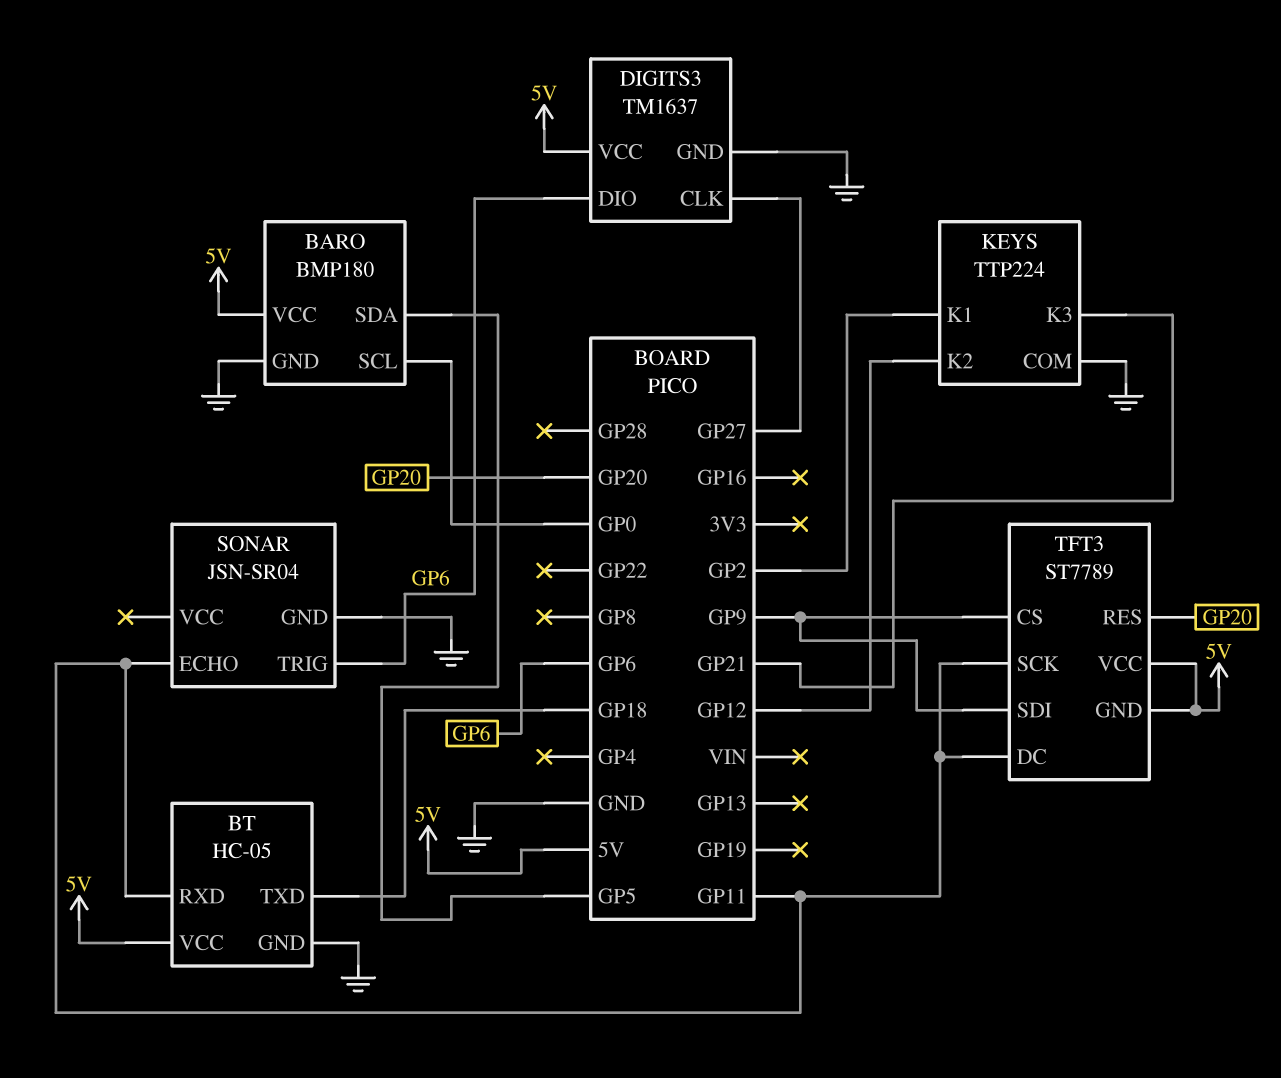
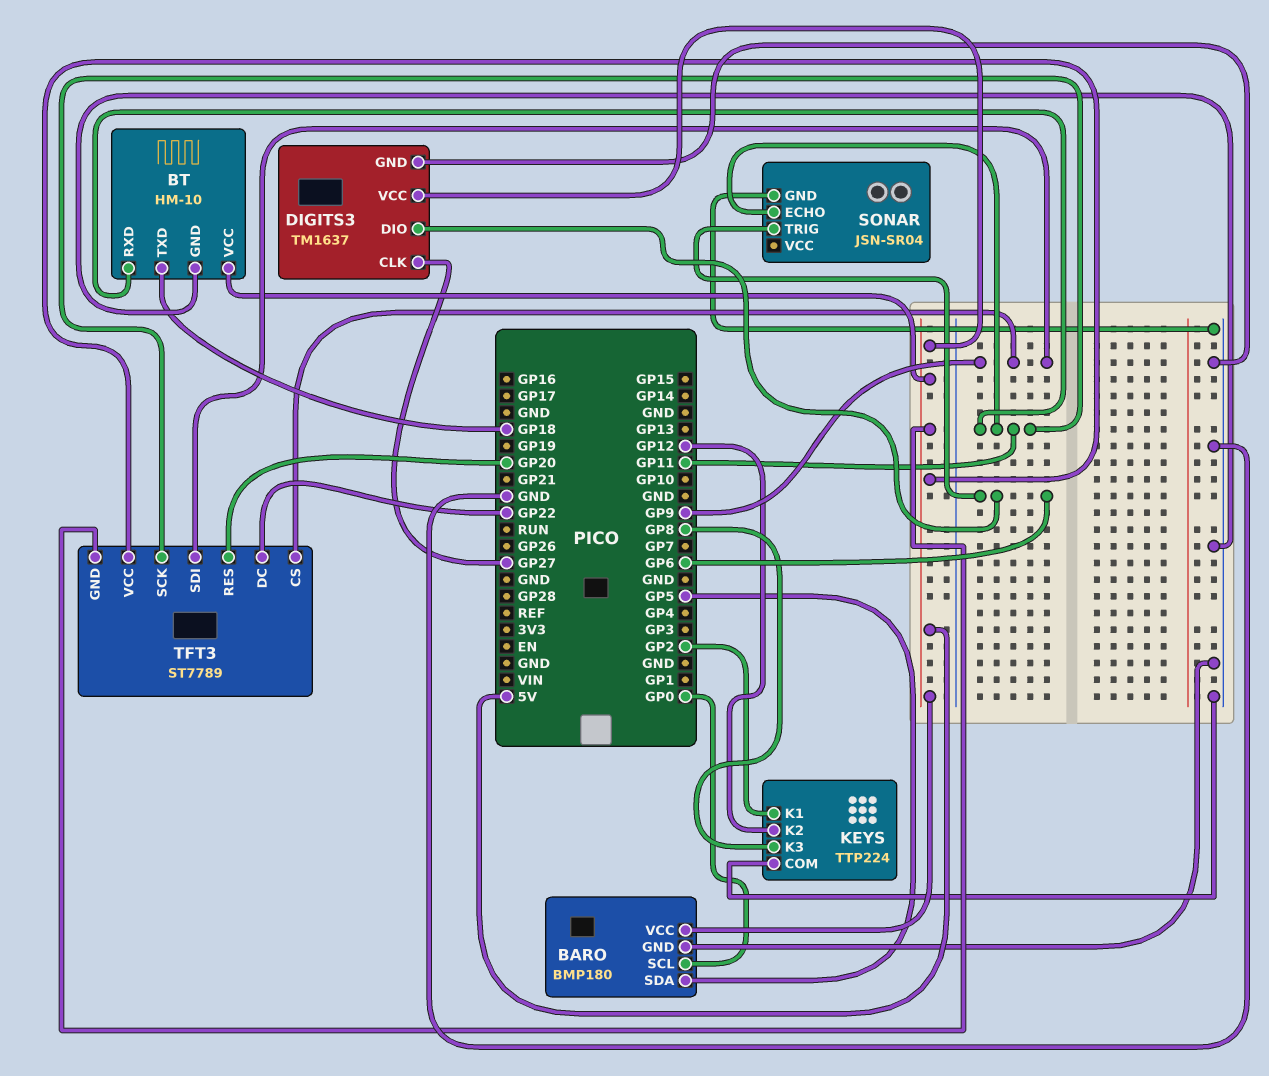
BT: HC-05 -> HM-10
KEYS pin K3: GP21 -> GP8
TFT3 pin DC: GP11 -> GP22

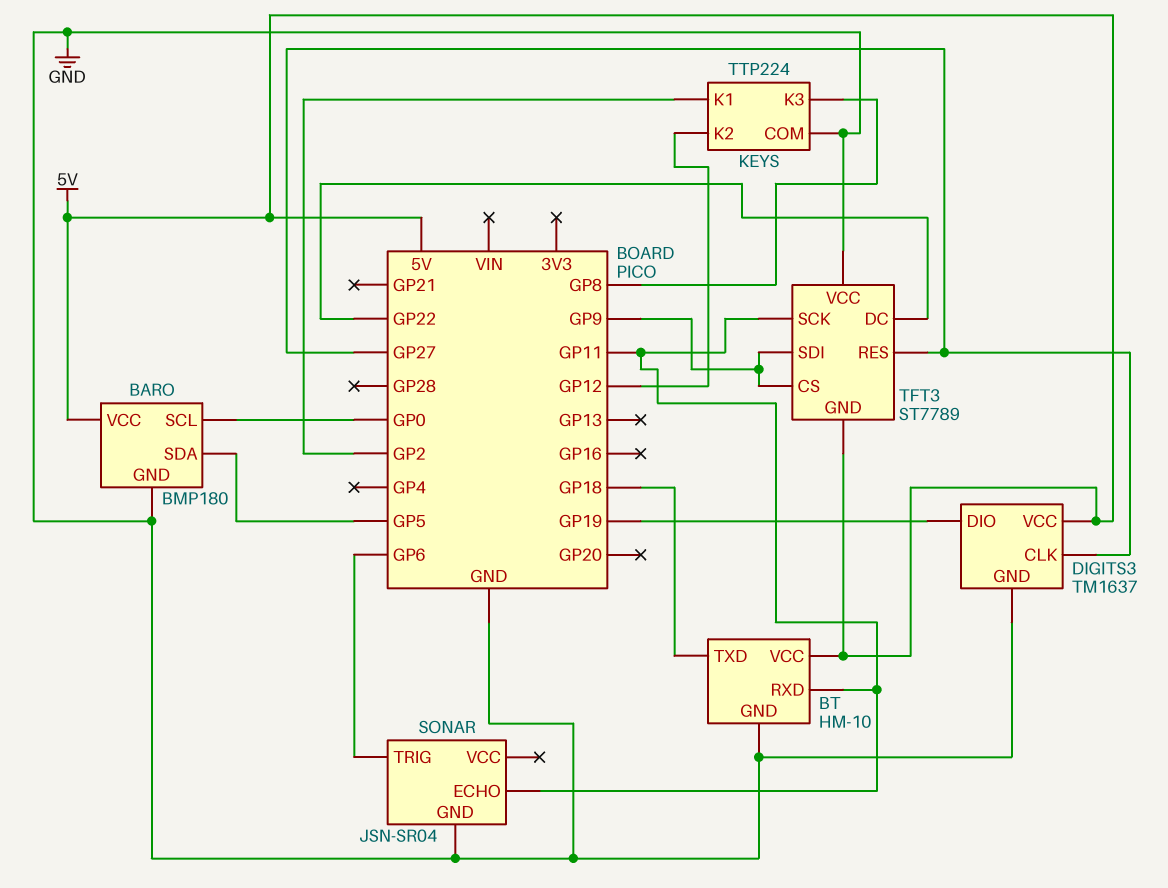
DIGITS3 pin DIO: GP6 -> GP19
TFT3 pin RES: GP20 -> GP27
TFT3 pin VCC: 5V -> GND

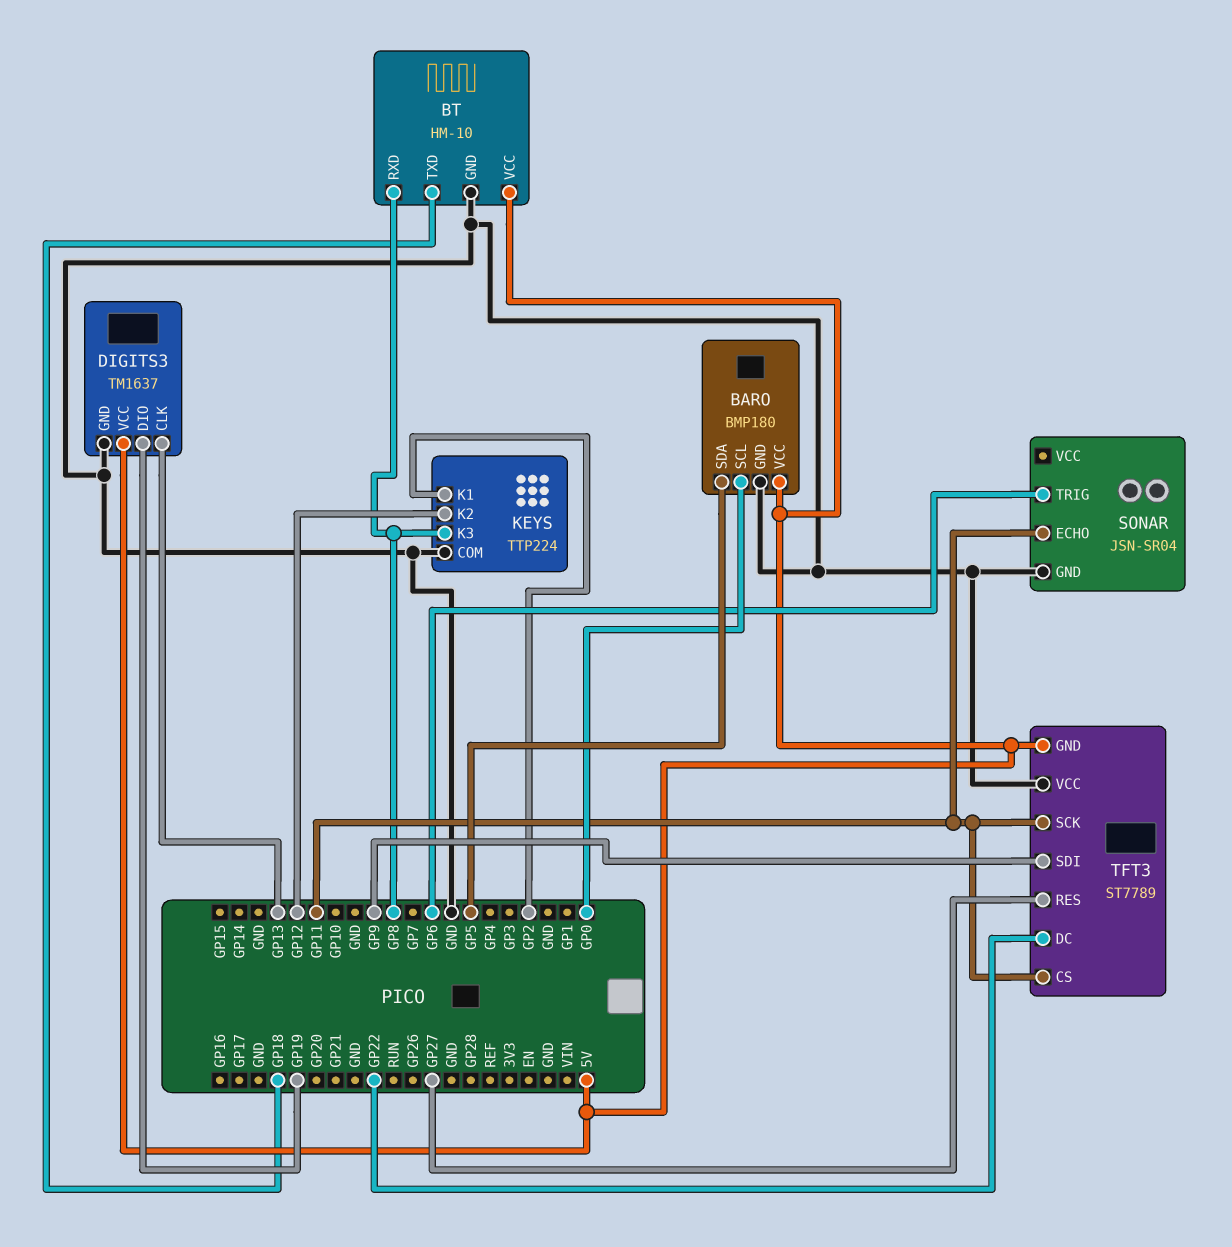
BT pin RXD: GP11 -> GP8
DIGITS3 pin CLK: GP27 -> GP13
TFT3 pin CS: GP9 -> GP11

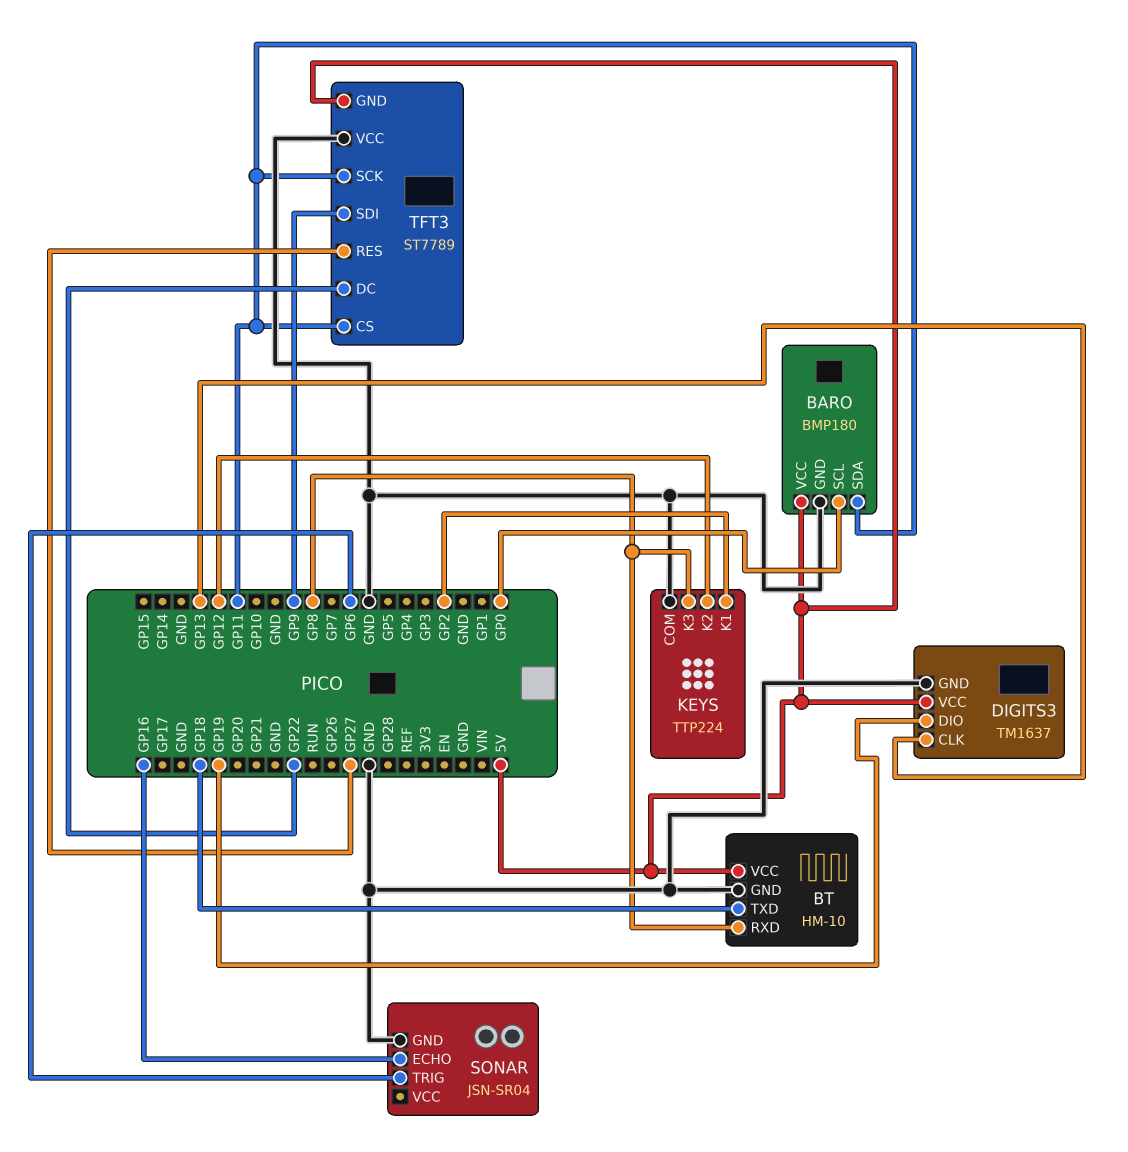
BARO pin SDA: GP5 -> GP11
SONAR pin ECHO: GP11 -> GP16

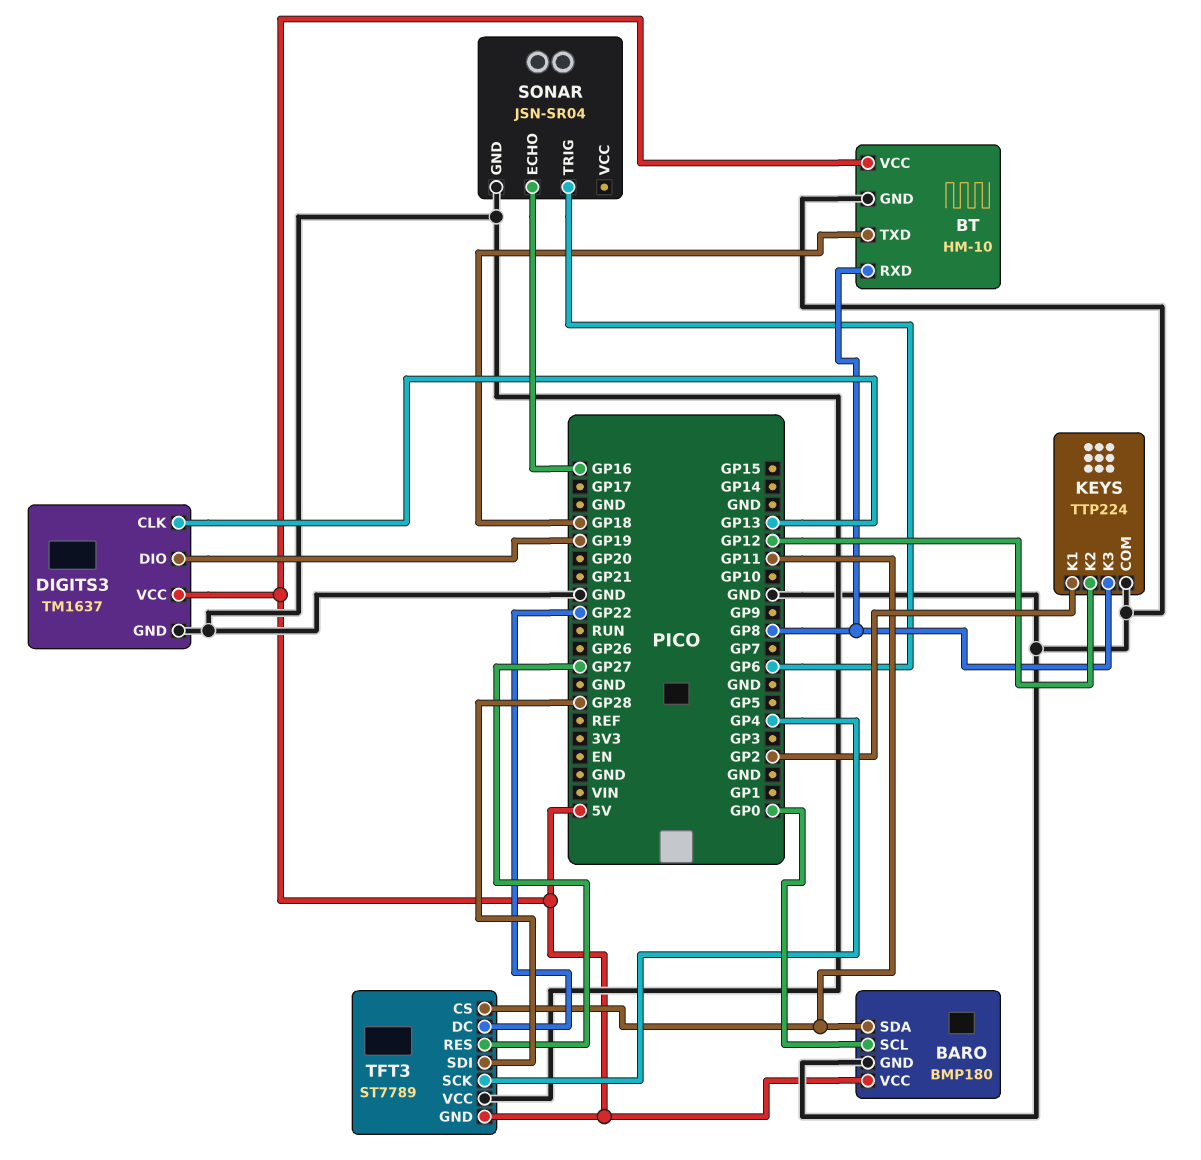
TFT3 pin SCK: GP11 -> GP4
TFT3 pin SDI: GP9 -> GP28

